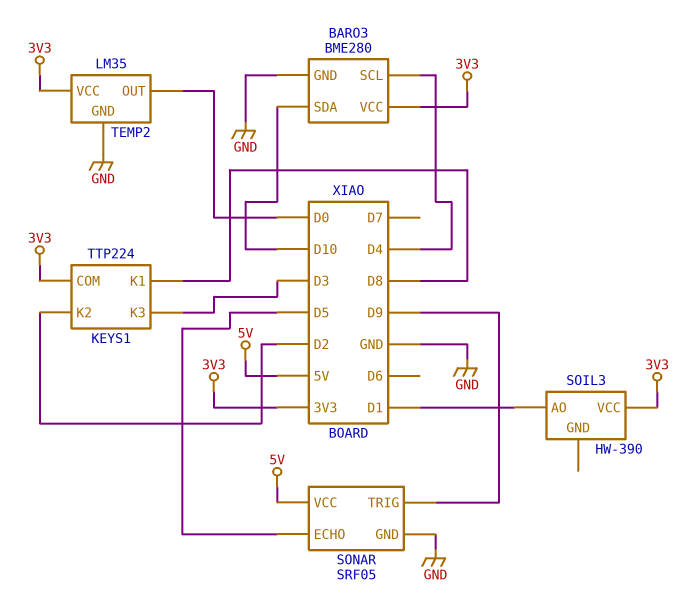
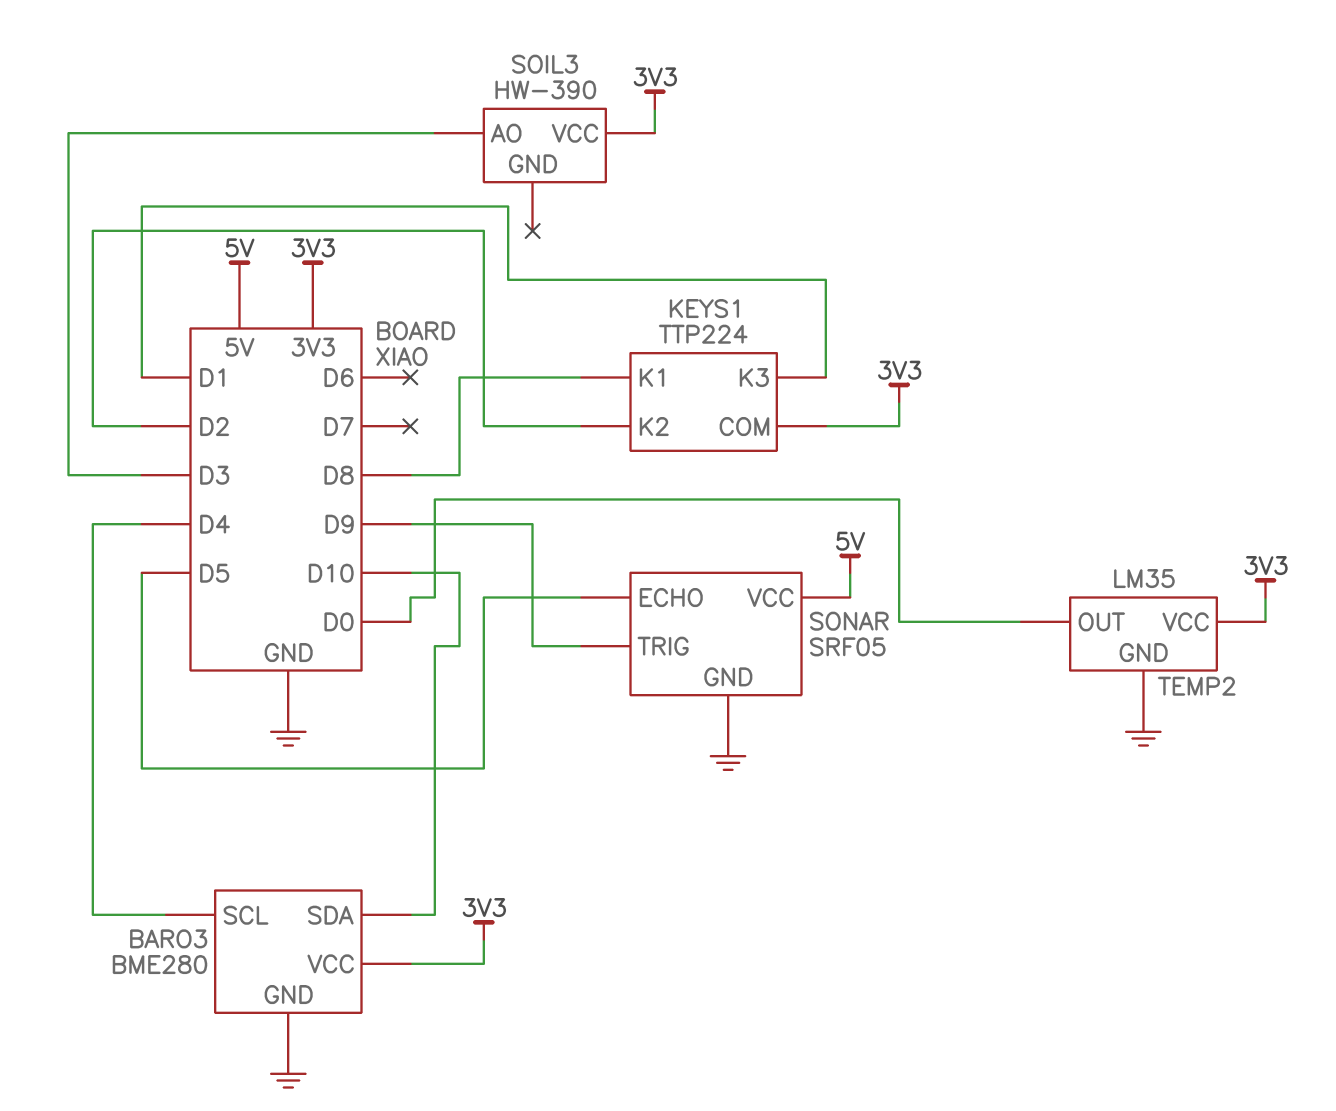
KEYS1 pin K3: D3 -> D1
SOIL3 pin AO: D1 -> D3

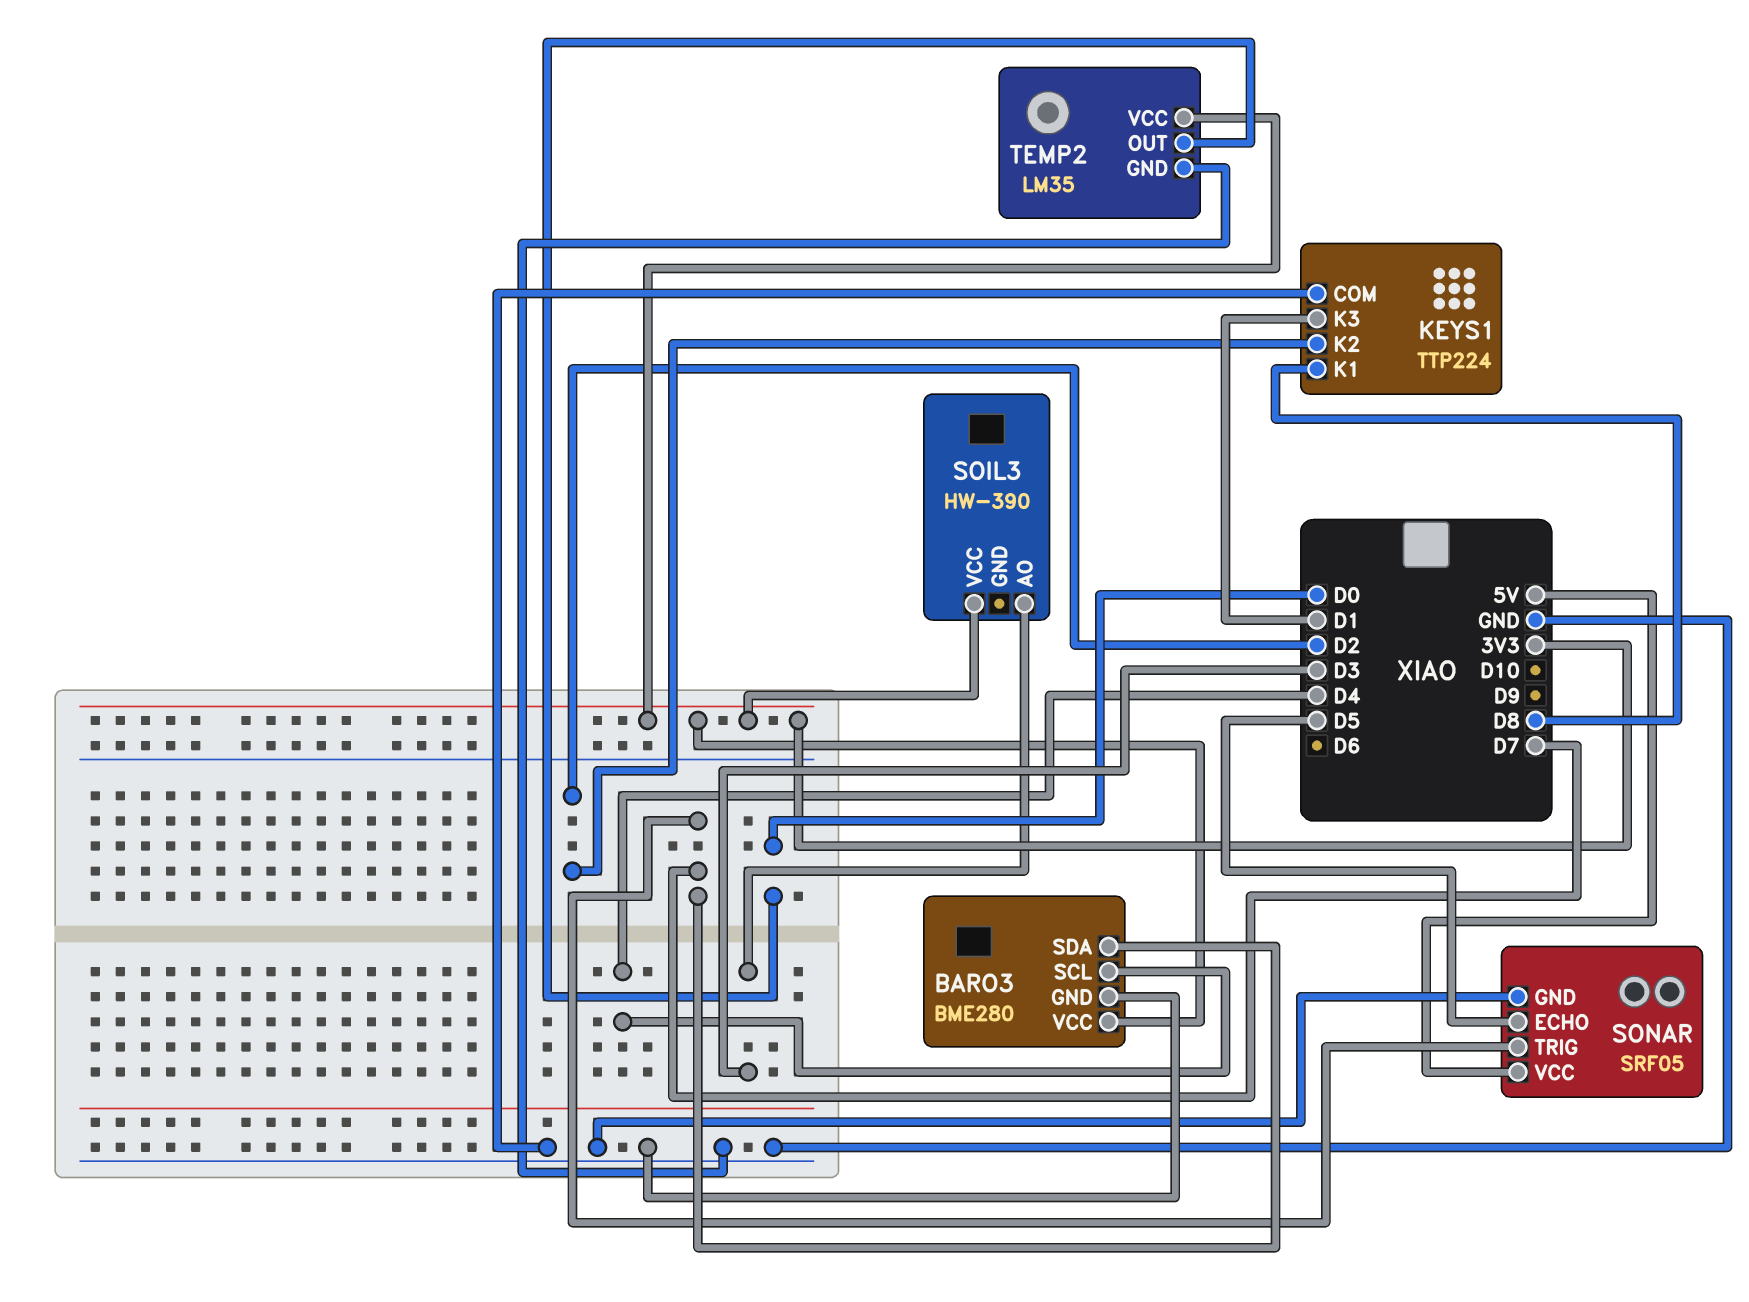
BARO3 pin SDA: D10 -> D7
KEYS1 pin COM: 3V3 -> GND
SONAR pin TRIG: D9 -> D7

